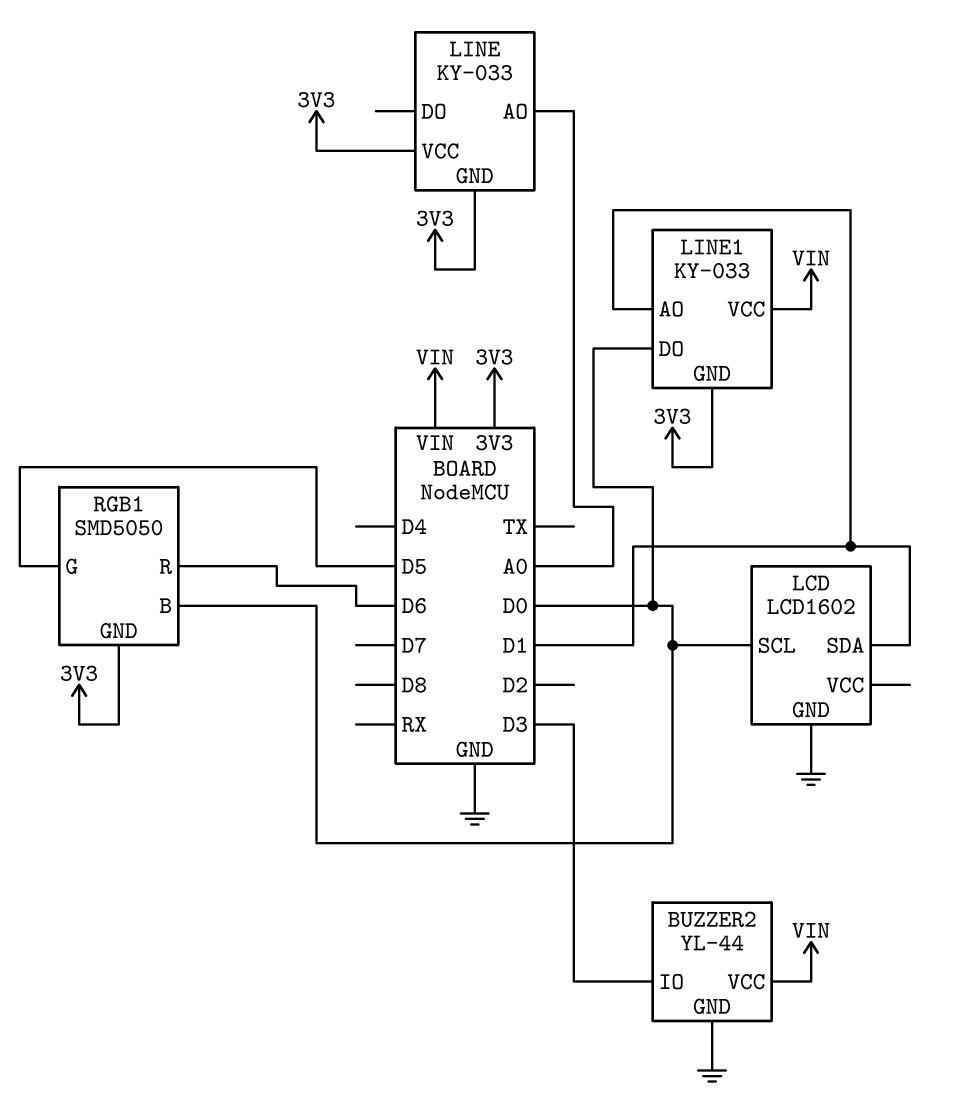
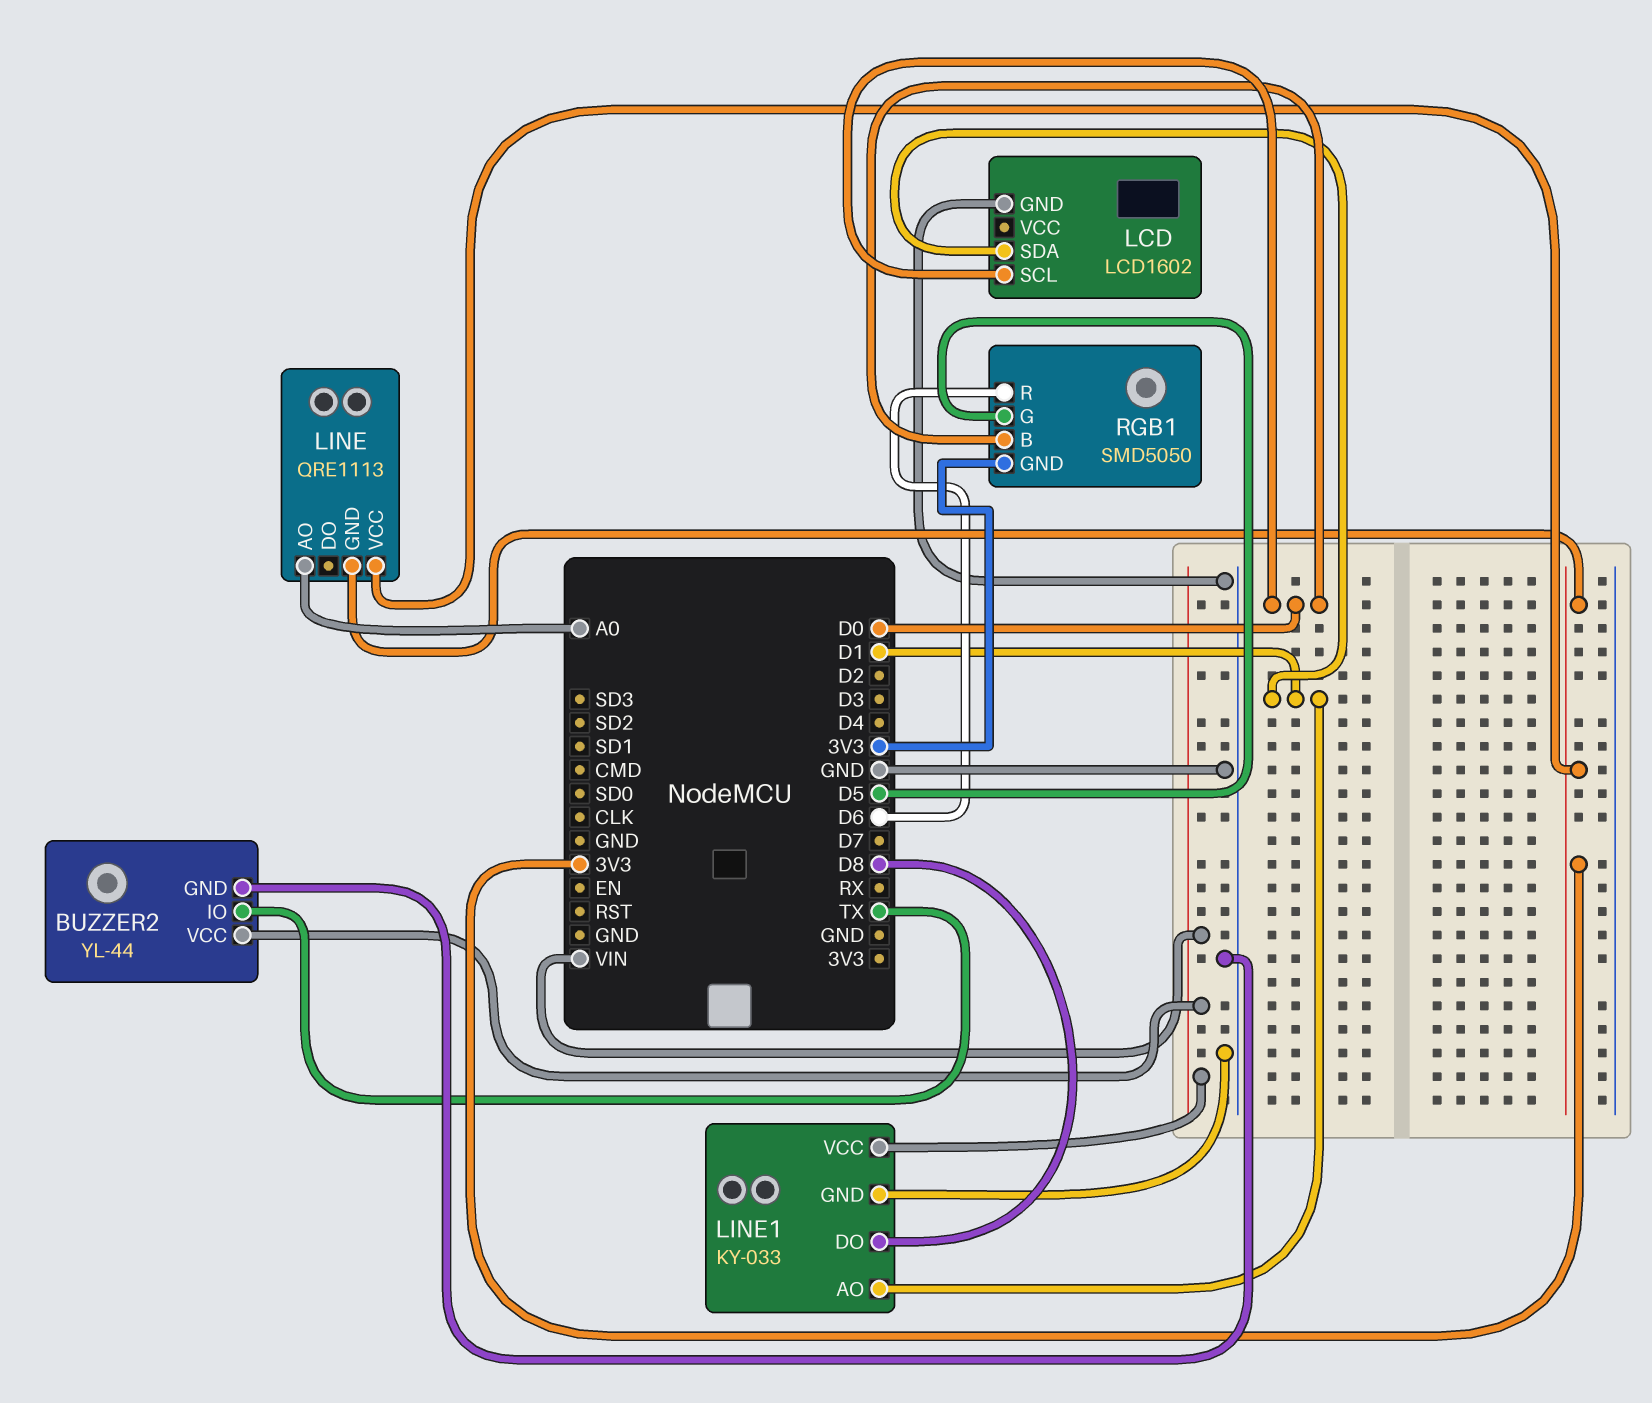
BUZZER2 pin IO: D3 -> TX
LINE: KY-033 -> QRE1113
LINE1 pin DO: D0 -> D8
LINE1 pin GND: 3V3 -> GND

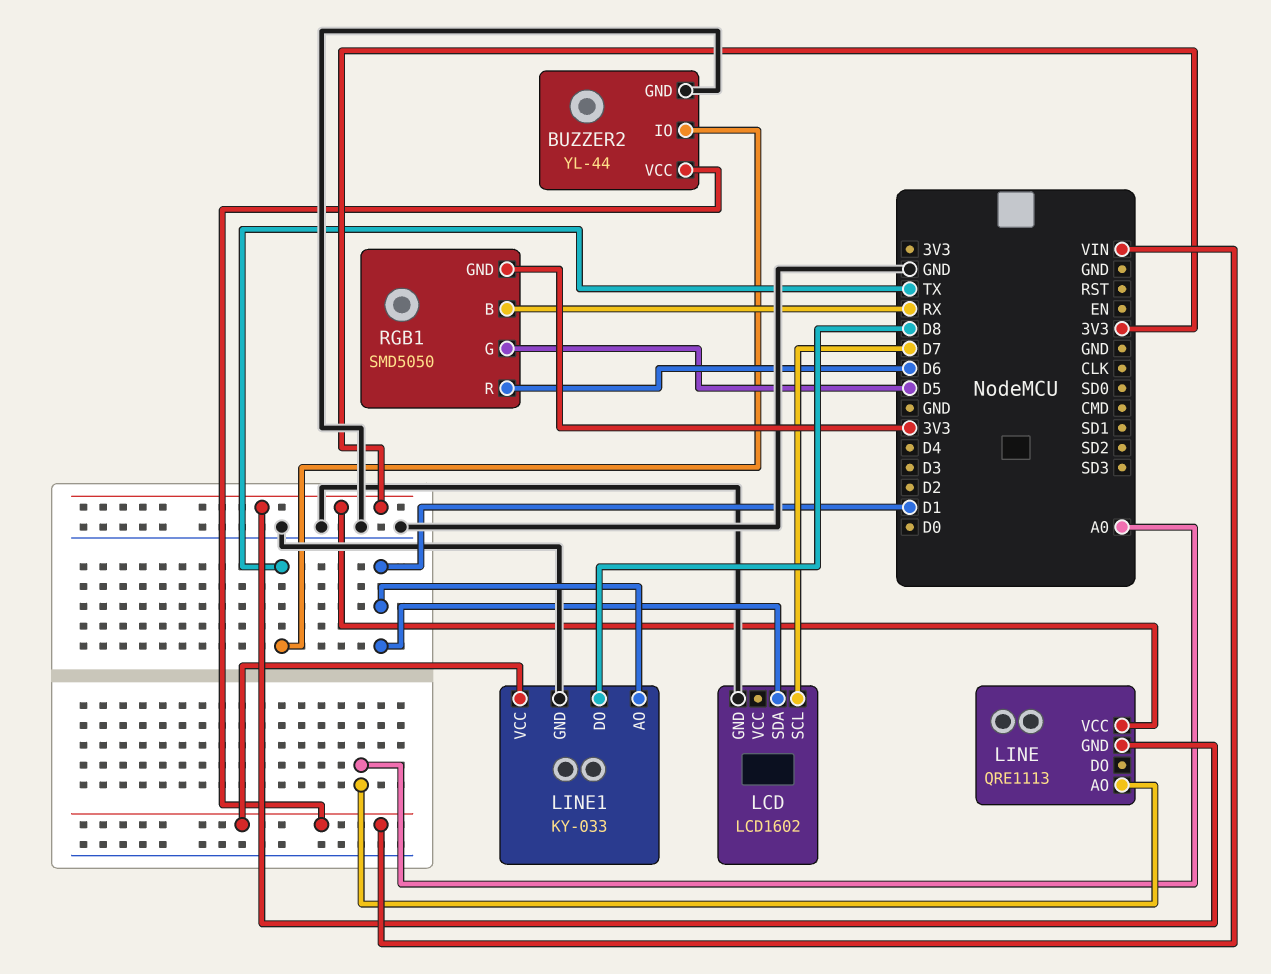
LCD pin SCL: D0 -> D7
RGB1 pin B: D0 -> RX

